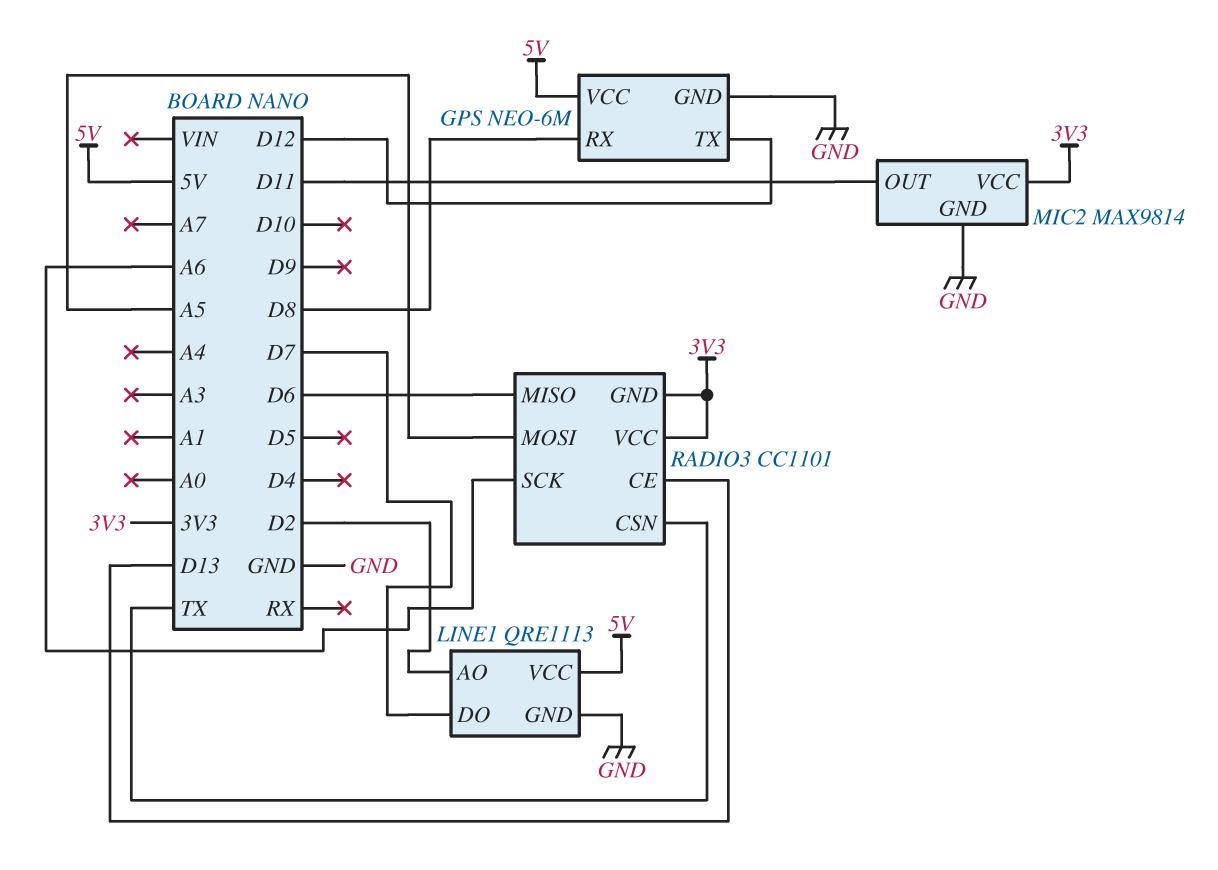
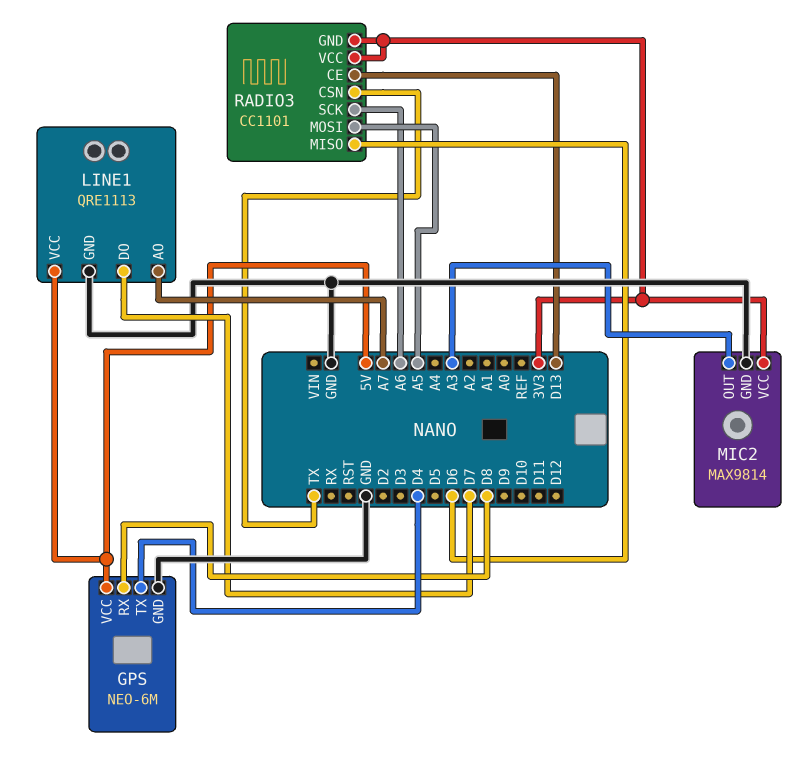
GPS pin TX: D12 -> D4
LINE1 pin AO: D2 -> A7
MIC2 pin OUT: D11 -> A3

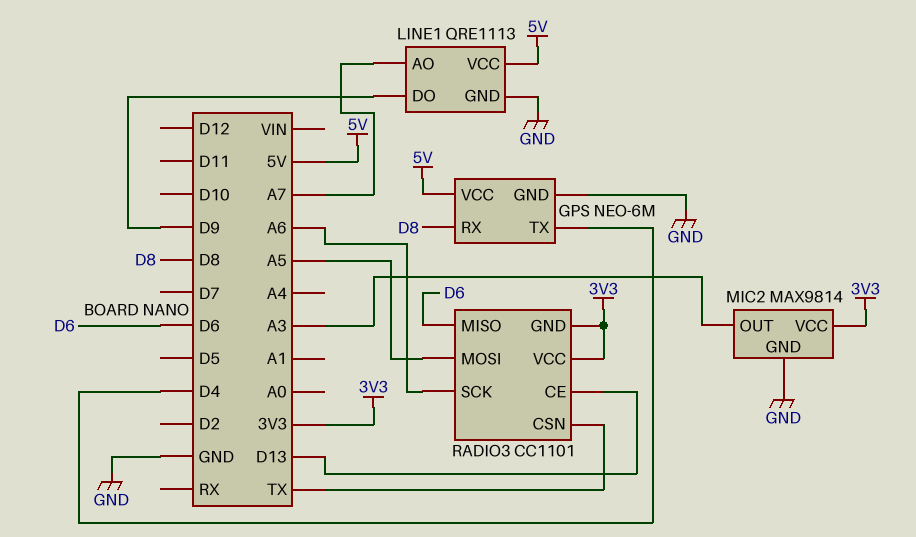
LINE1 pin DO: D7 -> D9

